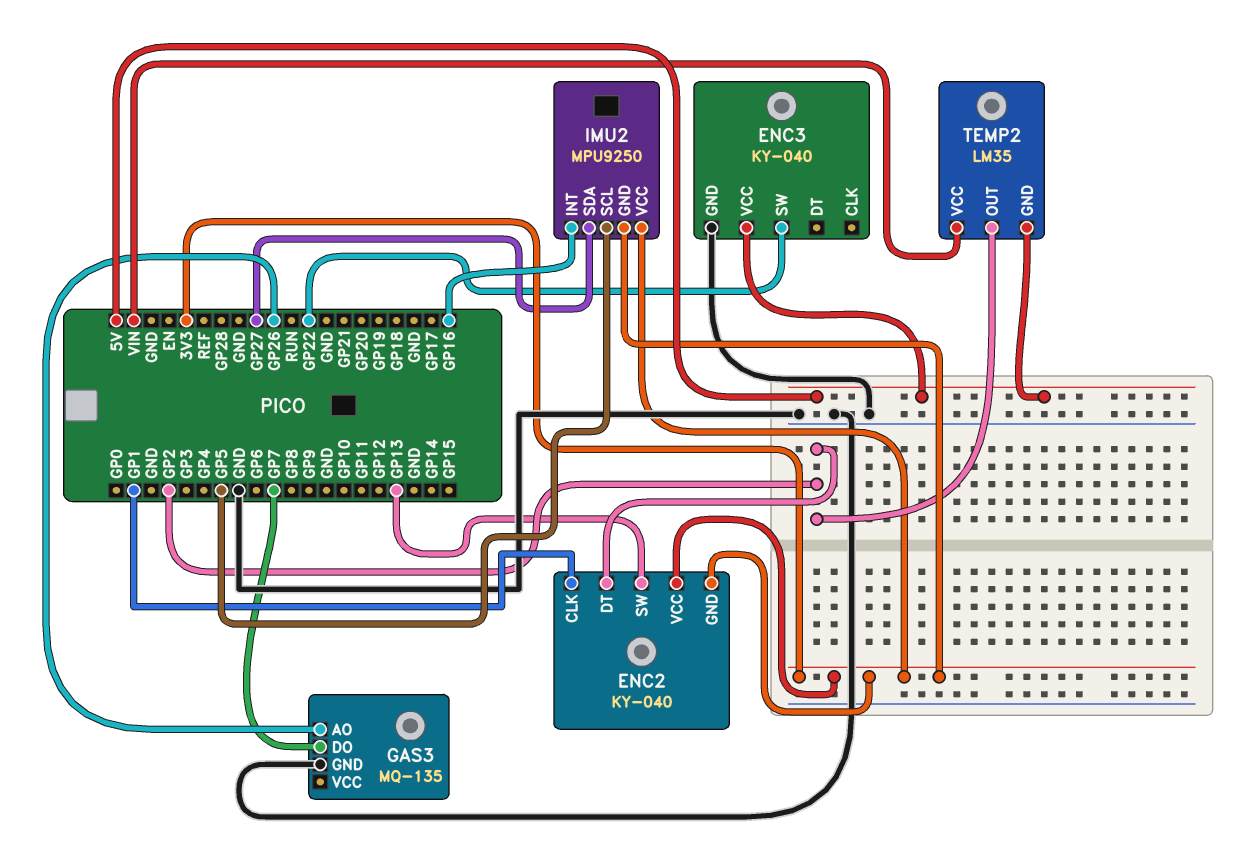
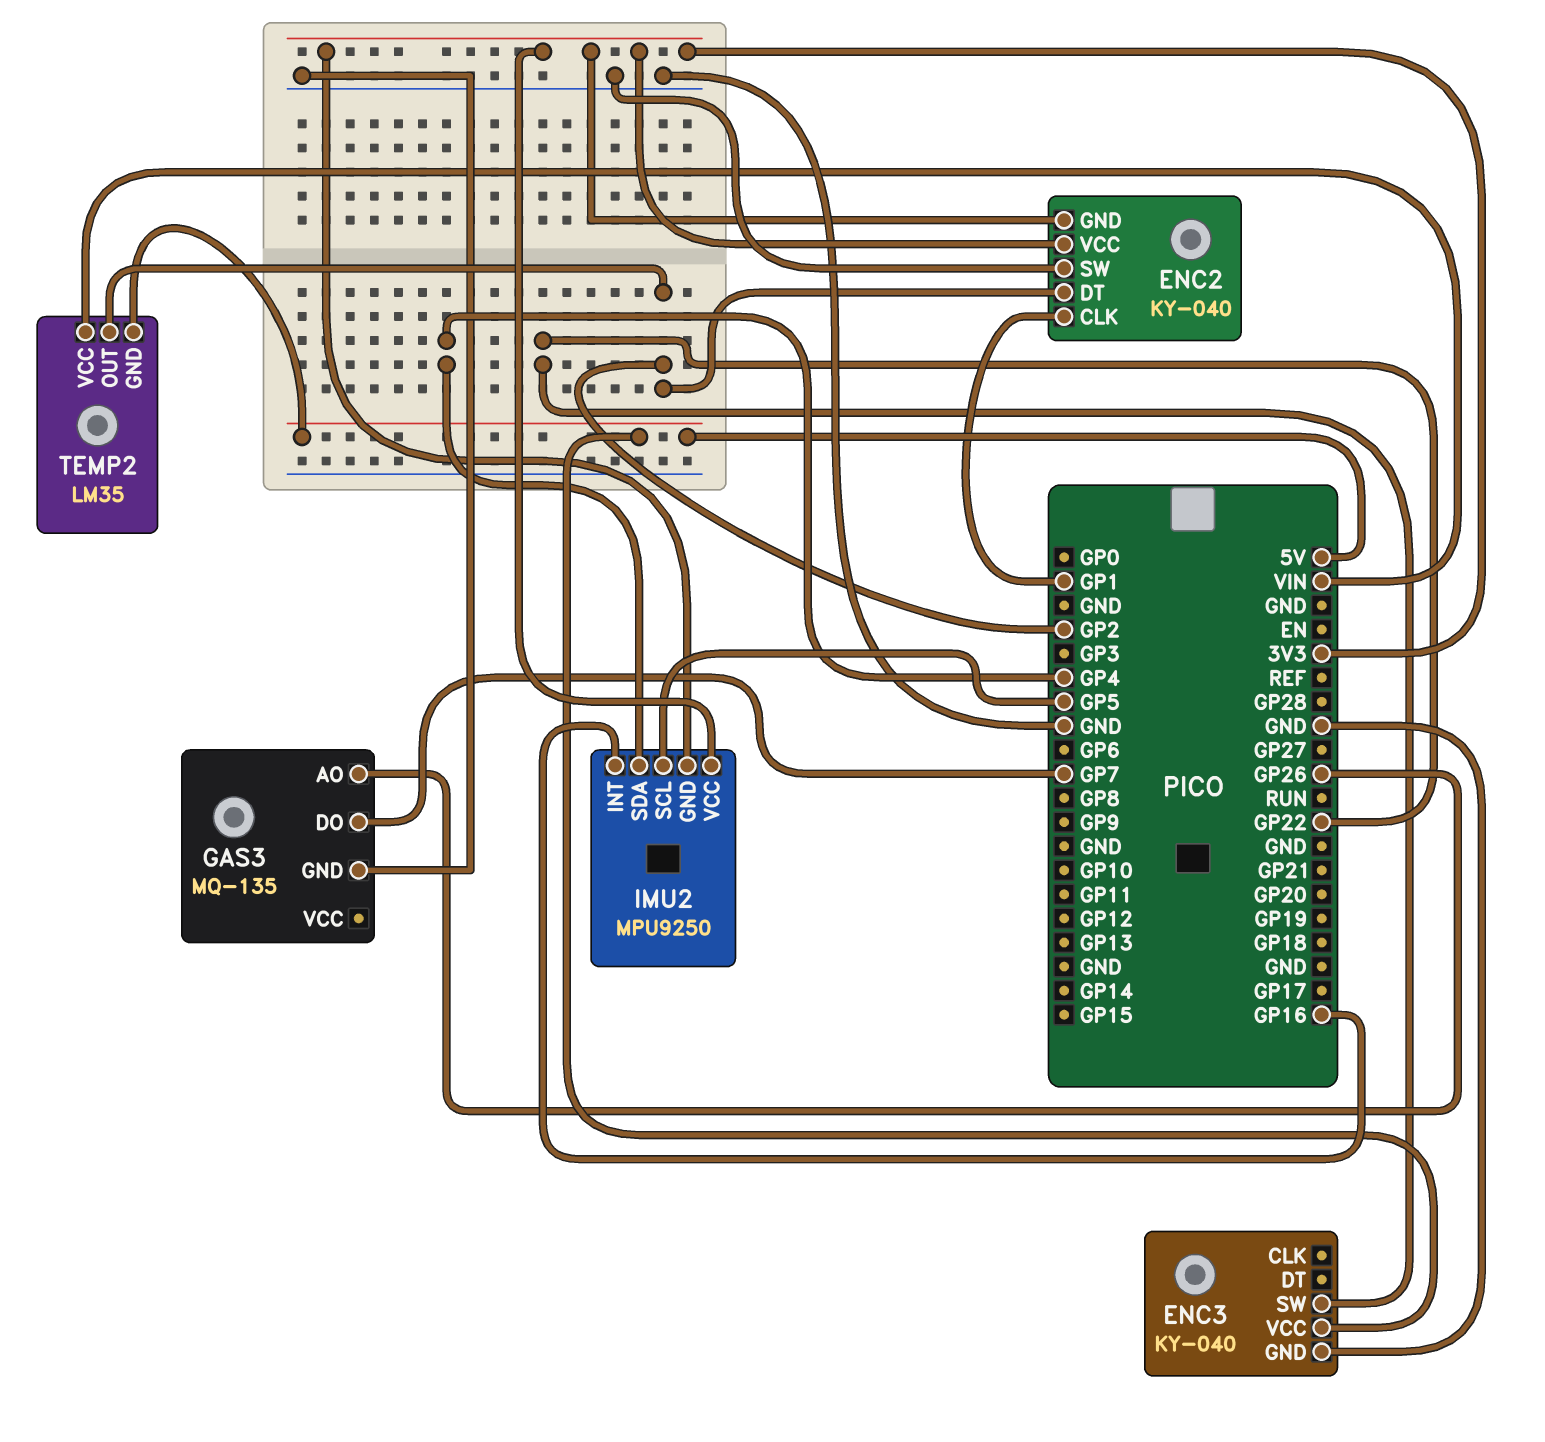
ENC2 pin SW: GP13 -> GND
IMU2 pin SDA: GP27 -> GP4

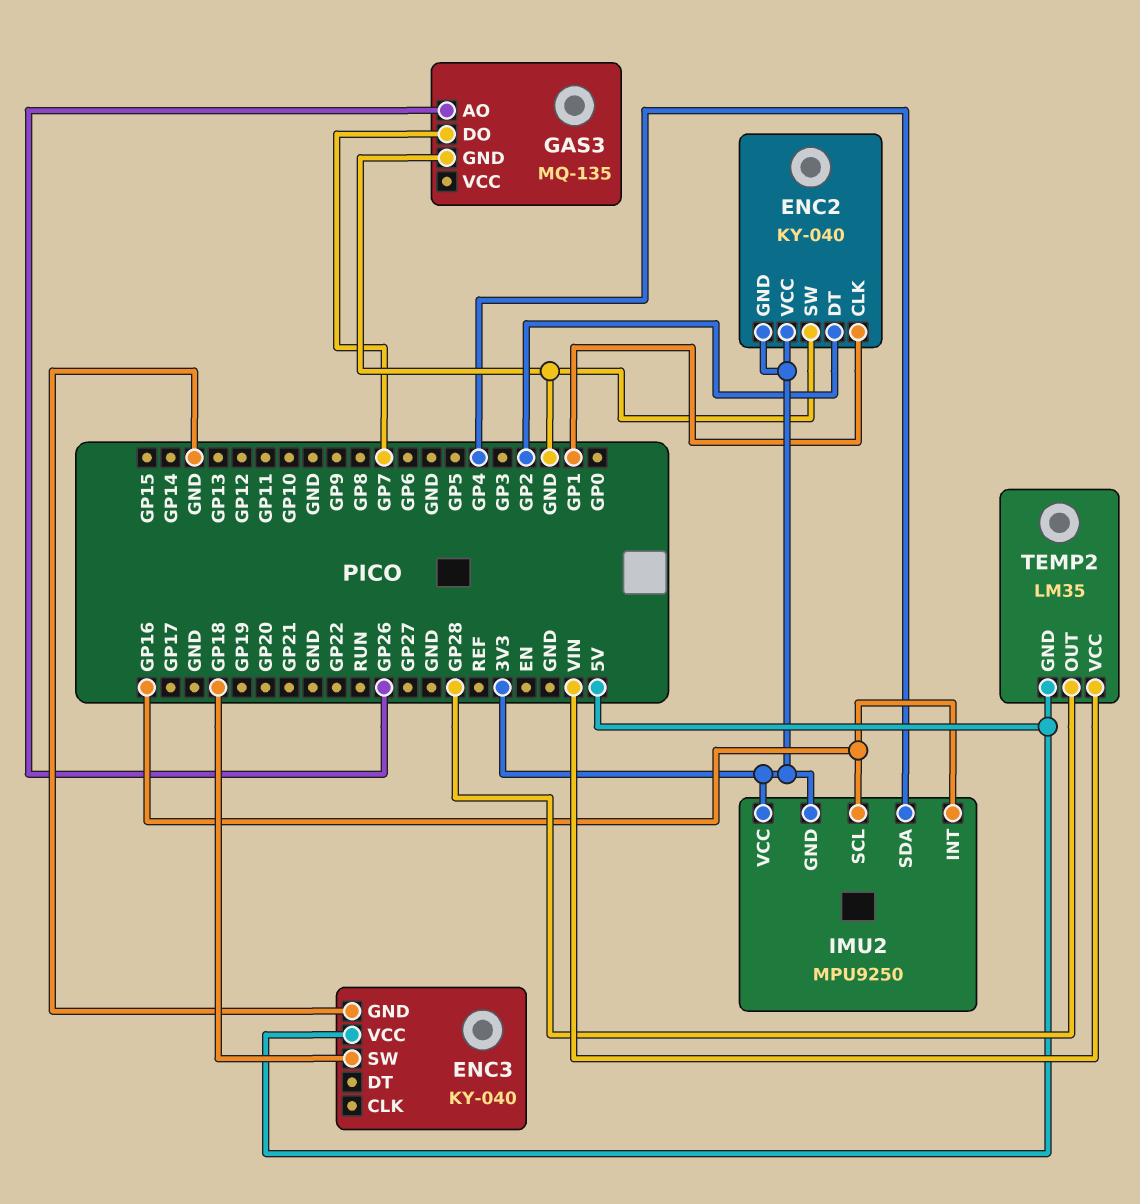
ENC3 pin SW: GP22 -> GP18
IMU2 pin SCL: GP5 -> GP16
TEMP2 pin OUT: GP2 -> GP28

